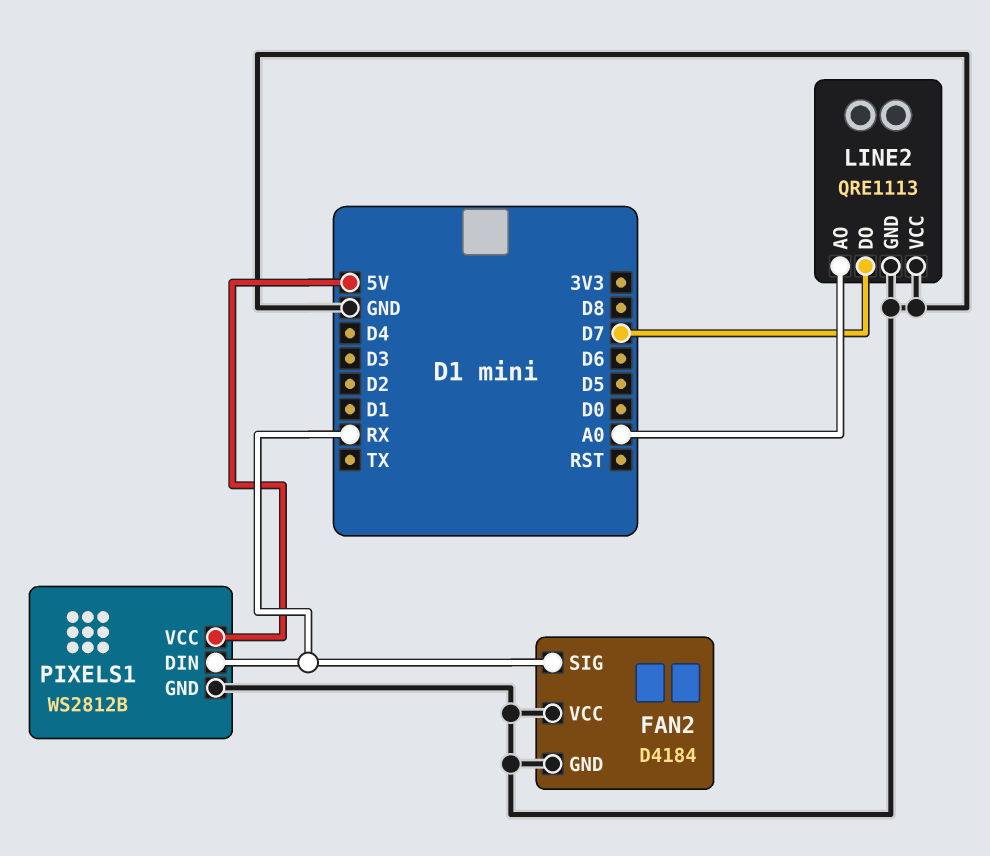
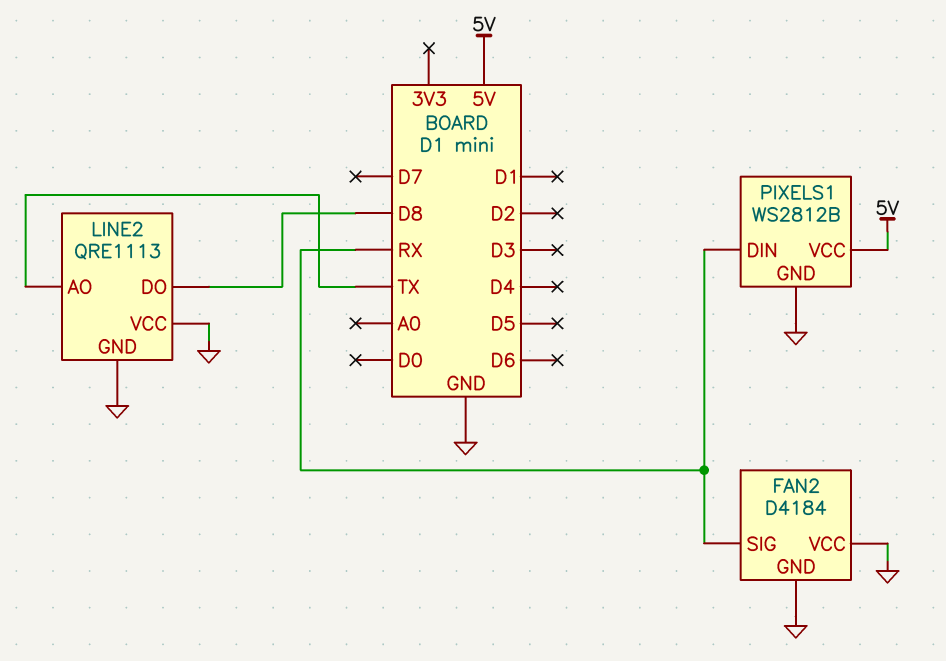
LINE2 pin AO: A0 -> TX
LINE2 pin DO: D7 -> D8

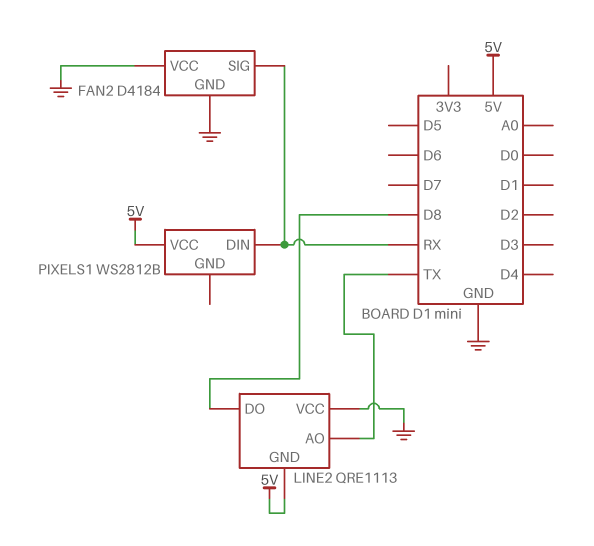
LINE2 pin GND: GND -> 5V
PIXELS1 pin GND: GND -> none

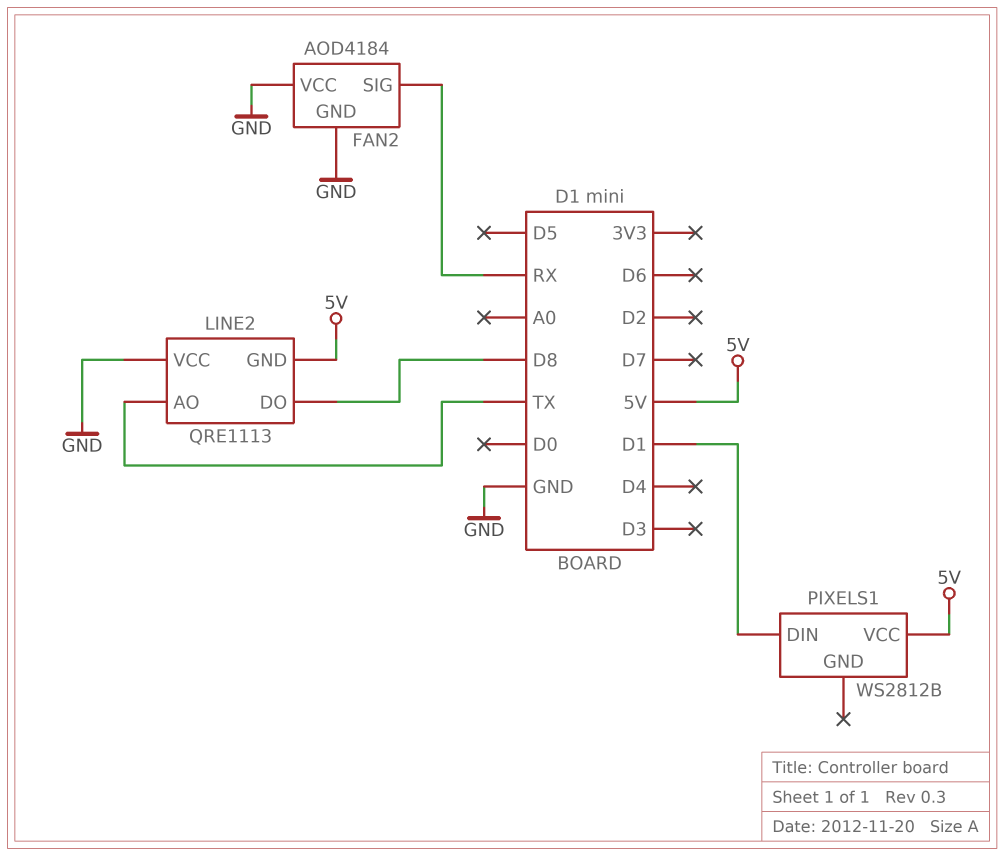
FAN2: D4184 -> AOD4184
PIXELS1 pin DIN: RX -> D1

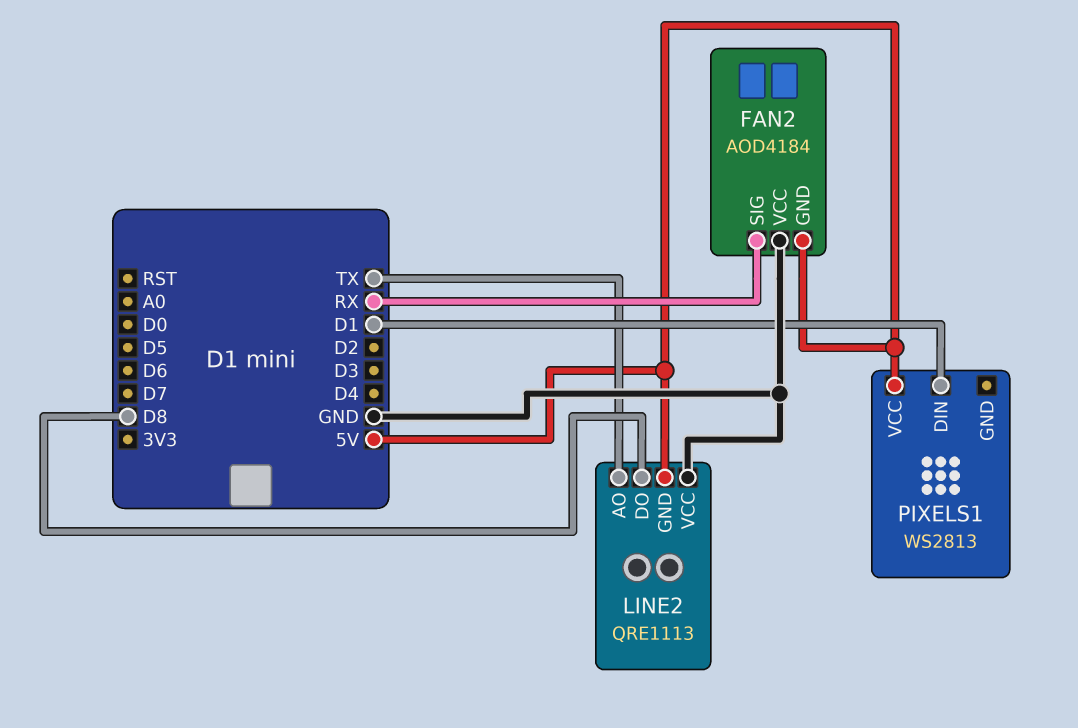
FAN2 pin GND: GND -> 5V
PIXELS1: WS2812B -> WS2813

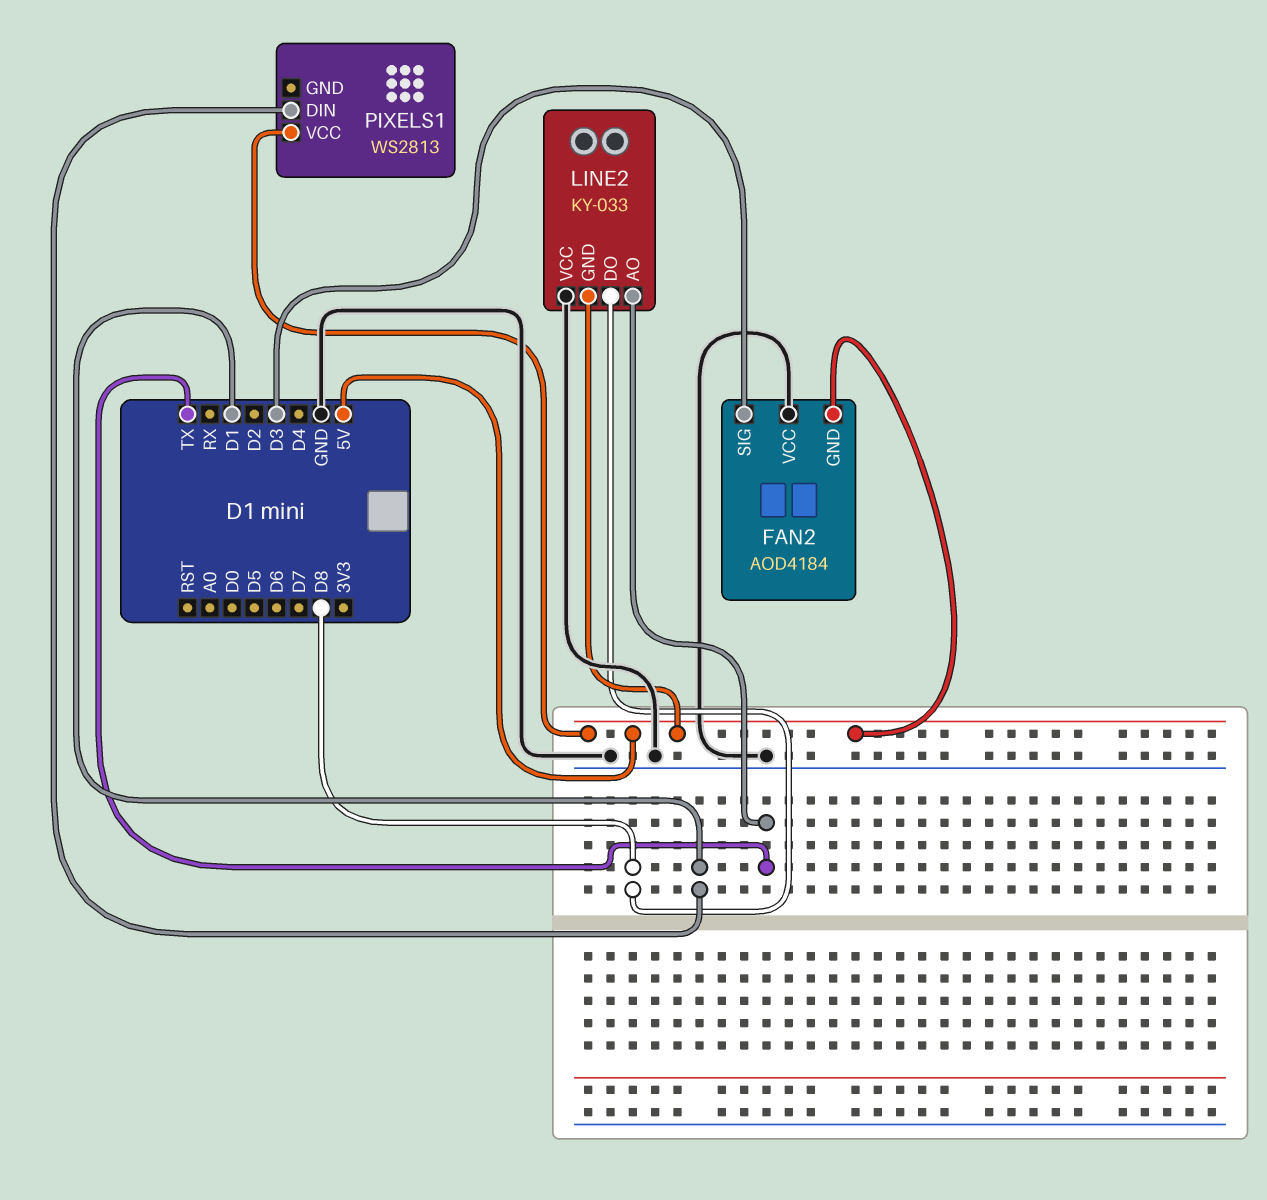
FAN2 pin SIG: RX -> D3
LINE2: QRE1113 -> KY-033

